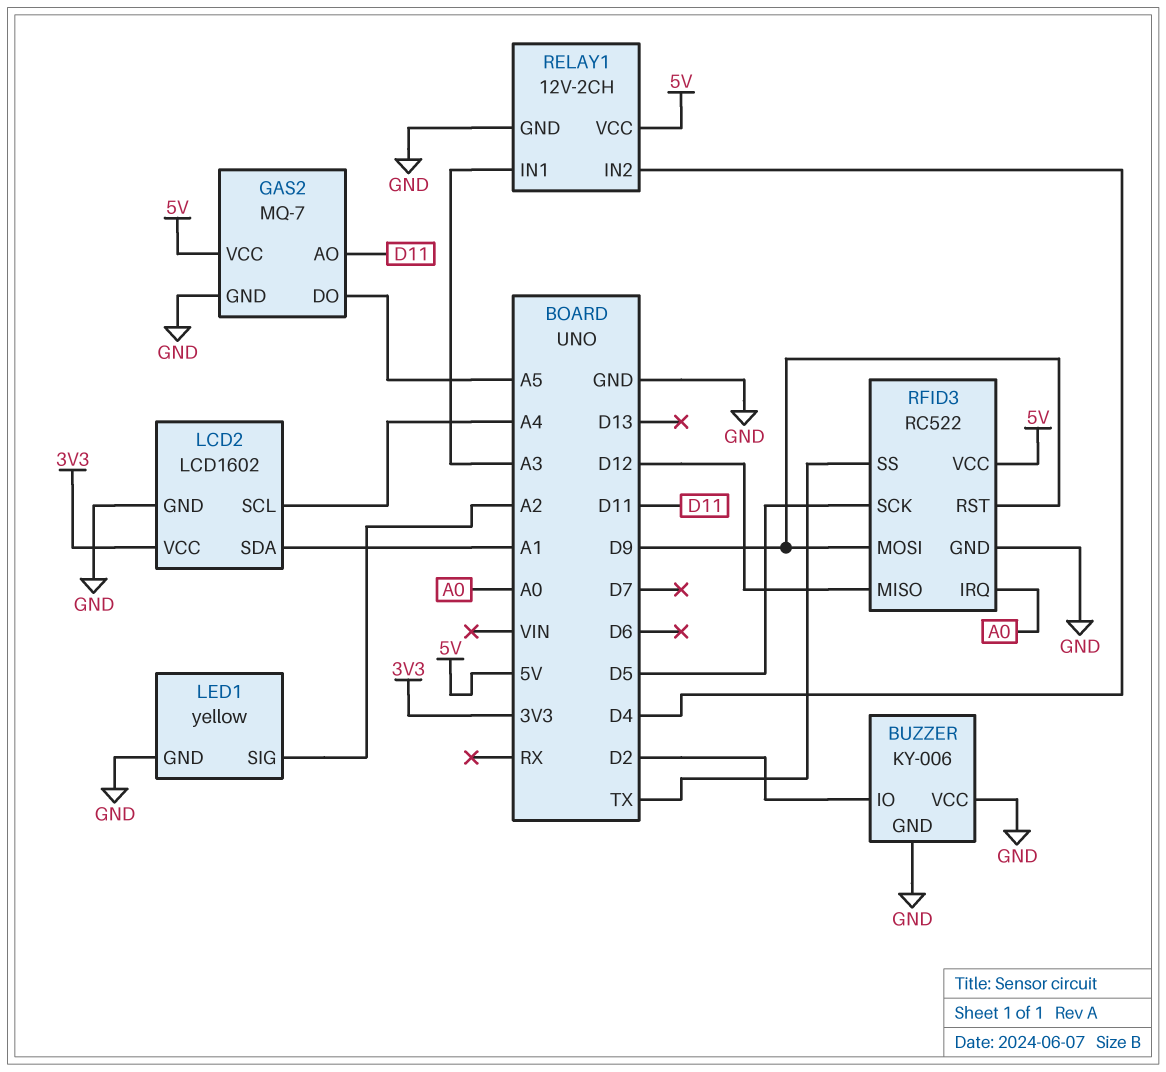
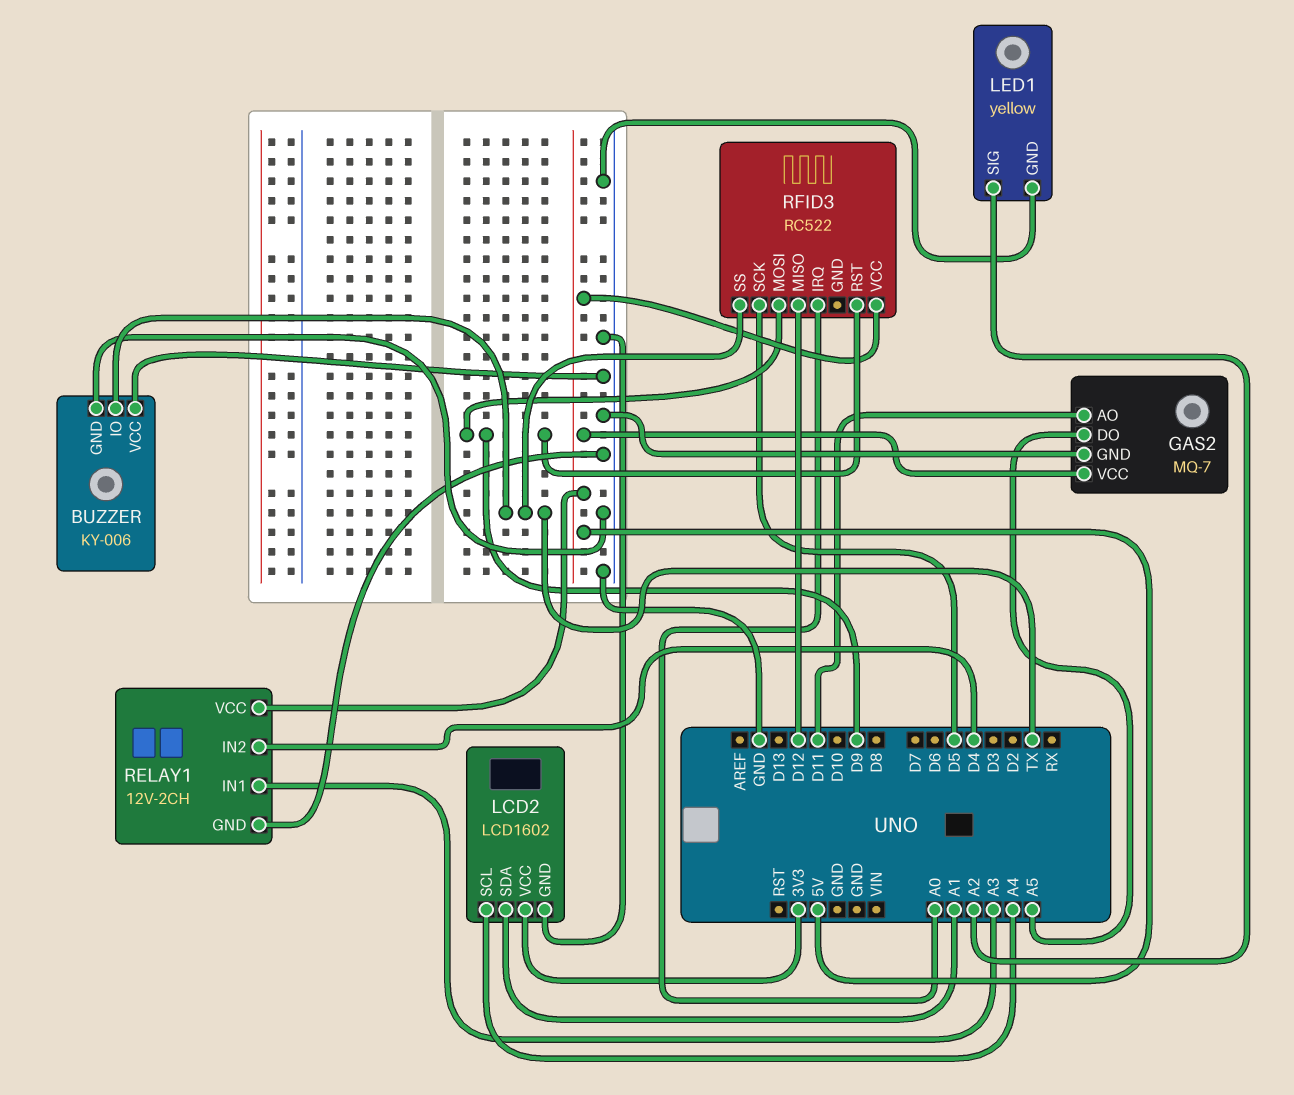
BUZZER pin IO: D2 -> TX
RFID3 pin GND: GND -> none

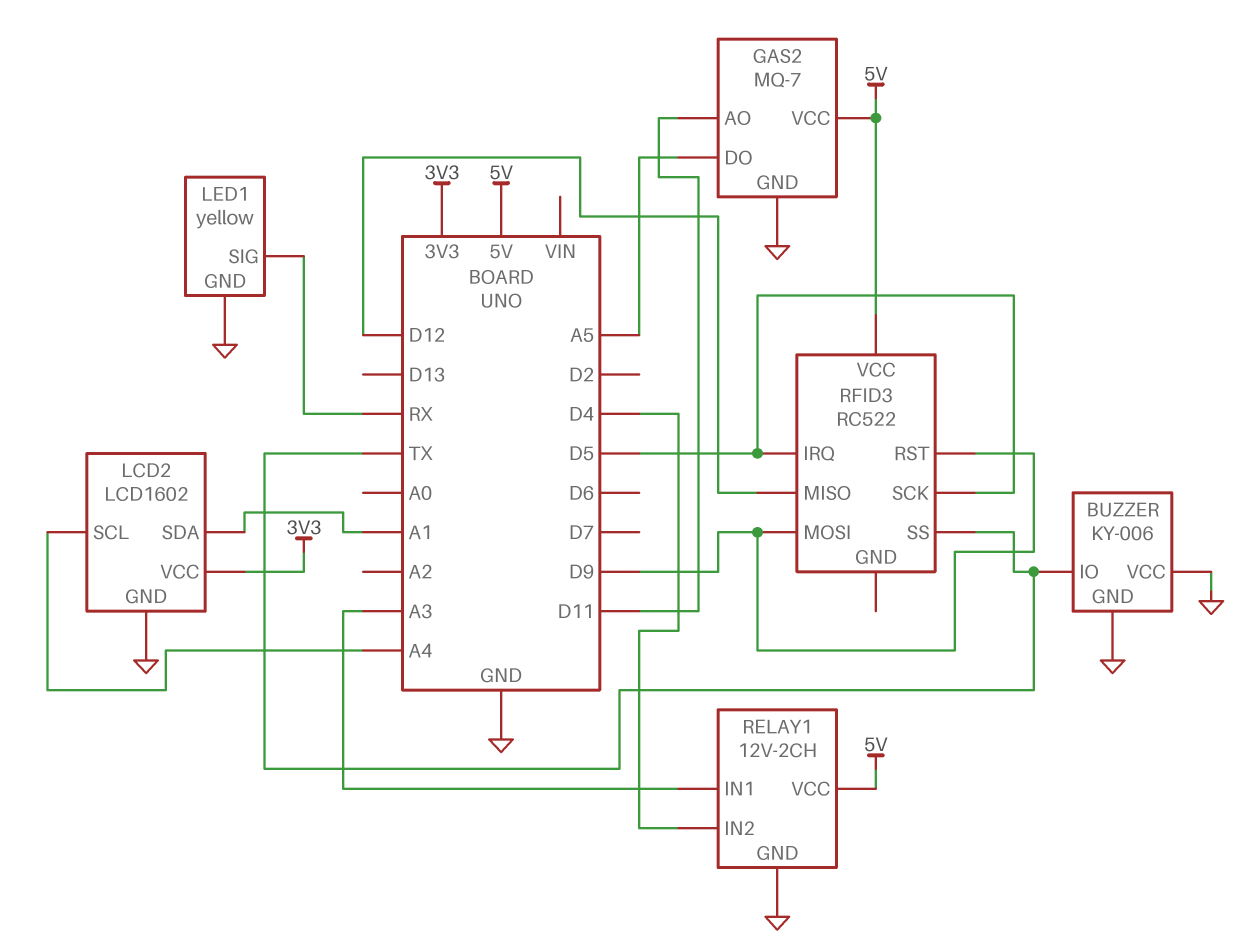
LED1 pin SIG: A2 -> RX
RFID3 pin IRQ: A0 -> D5

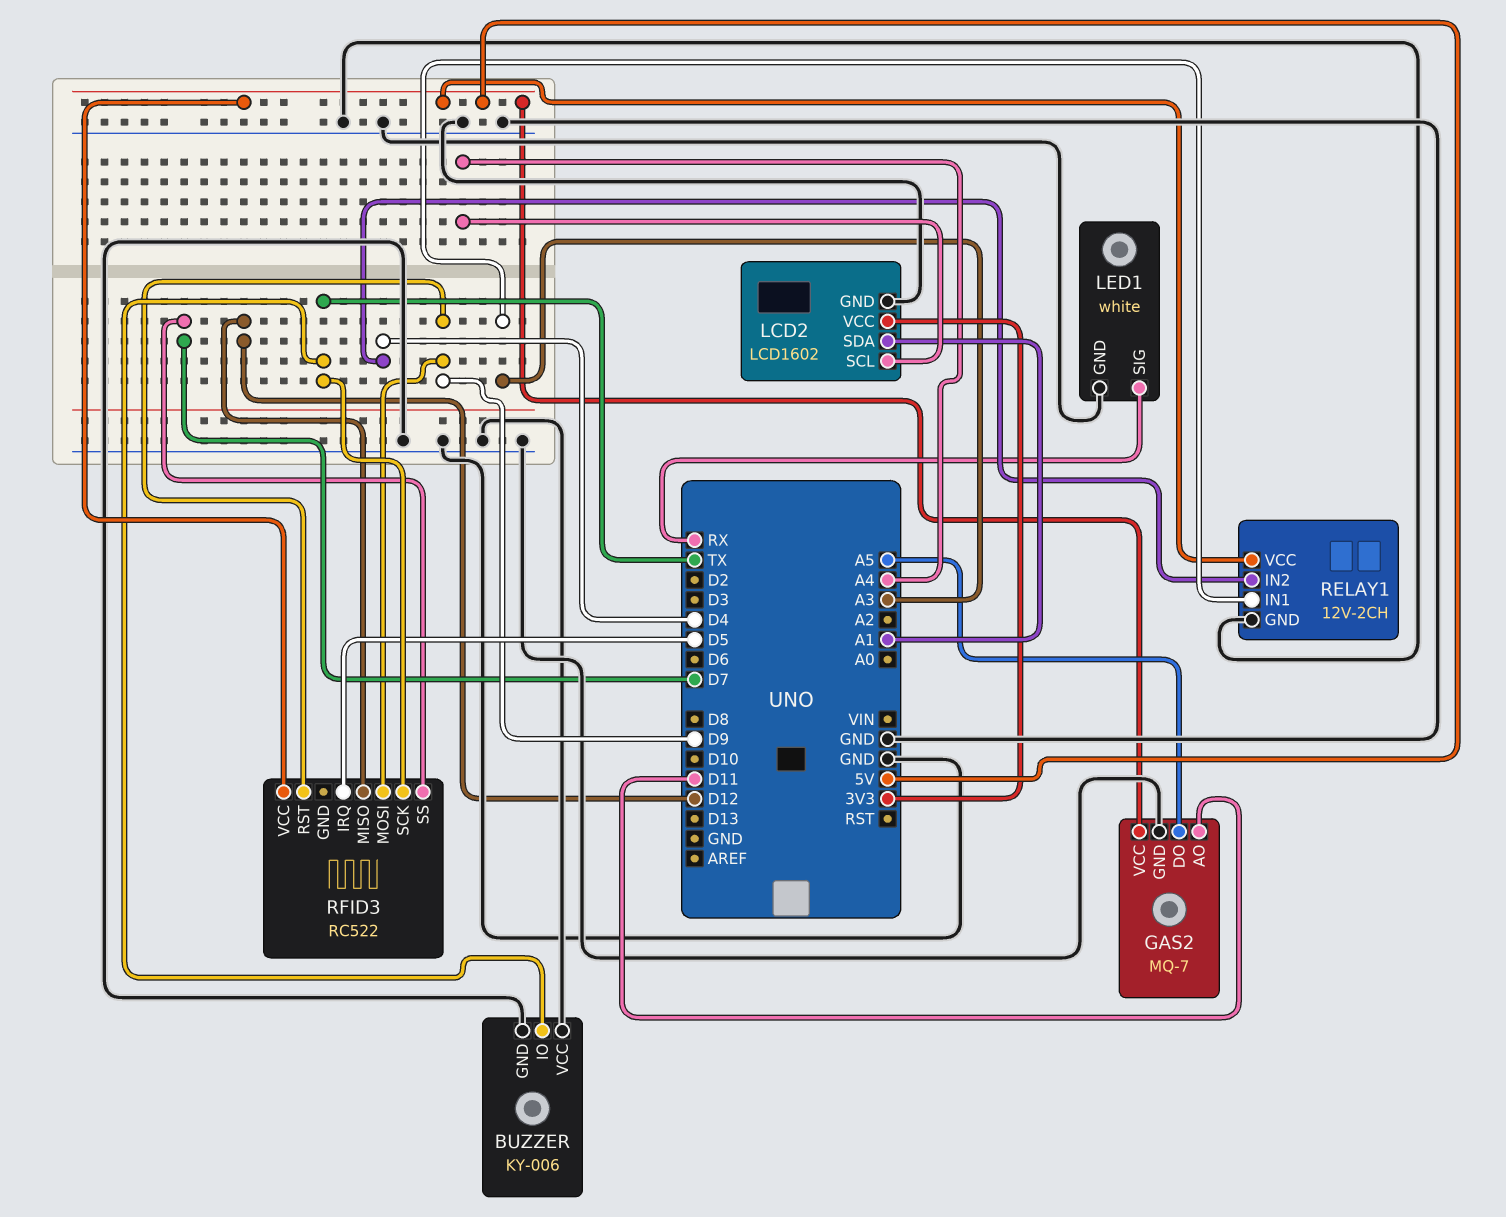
LED1: yellow -> white
RFID3 pin SCK: D5 -> TX
RFID3 pin SS: TX -> D7

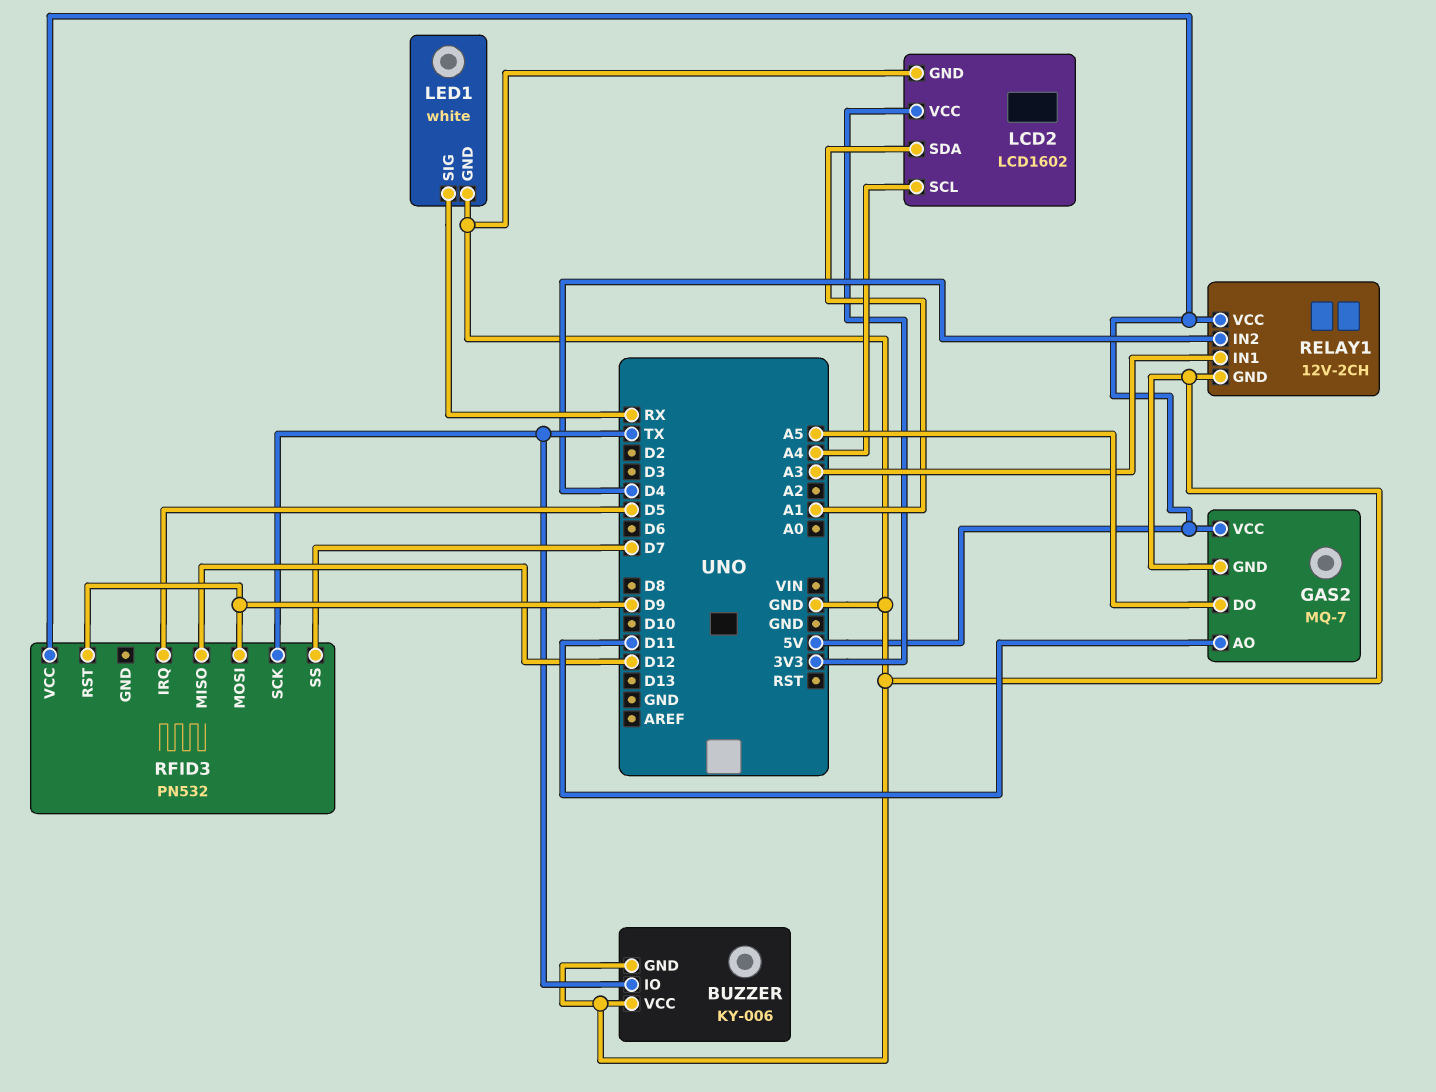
RFID3: RC522 -> PN532

